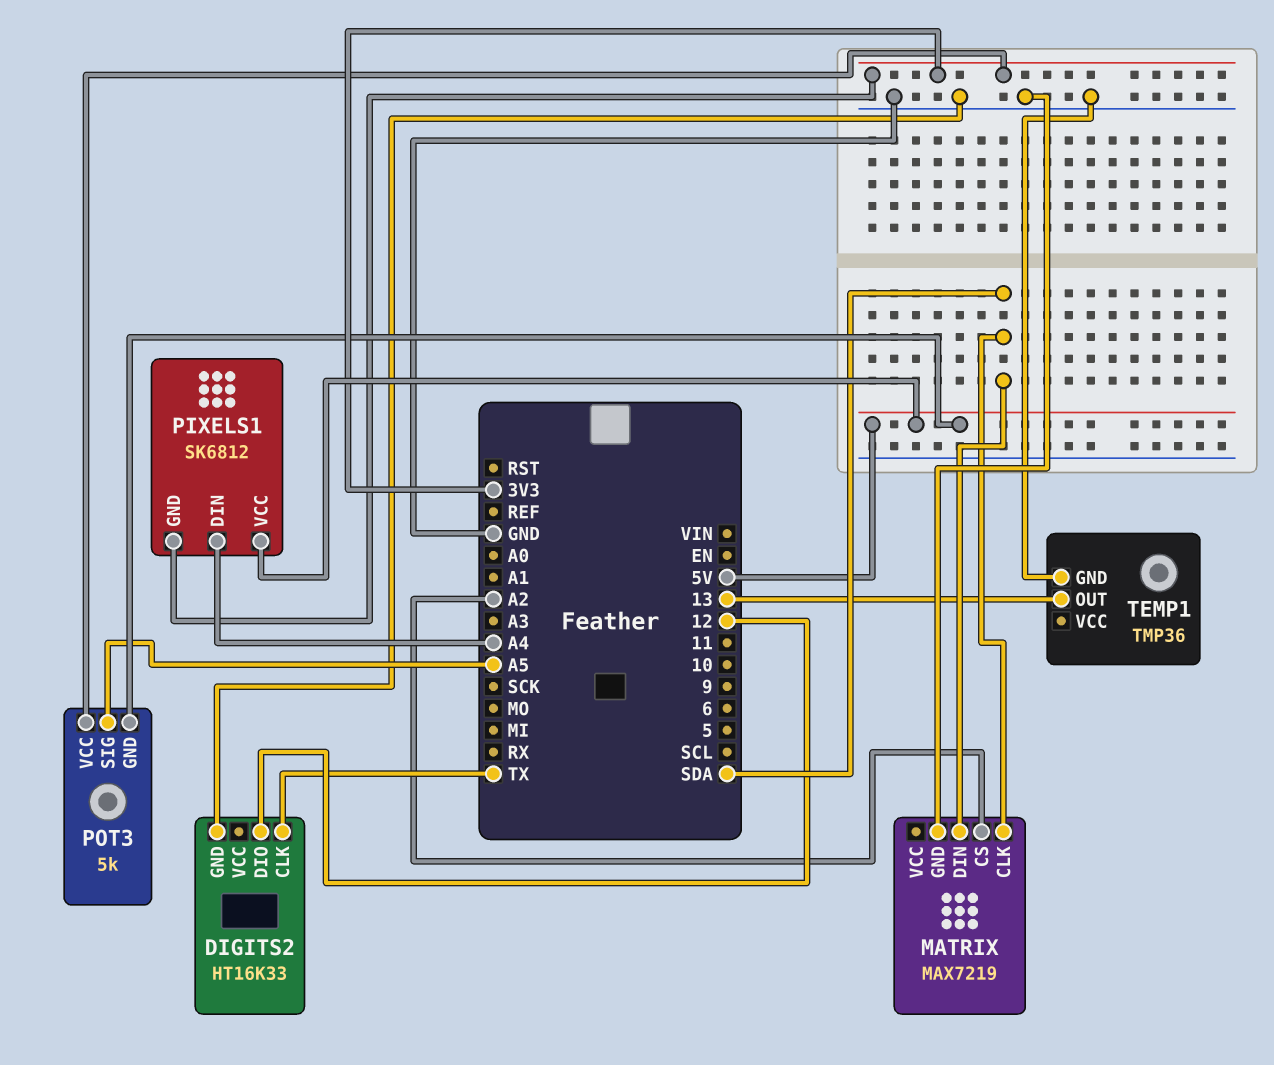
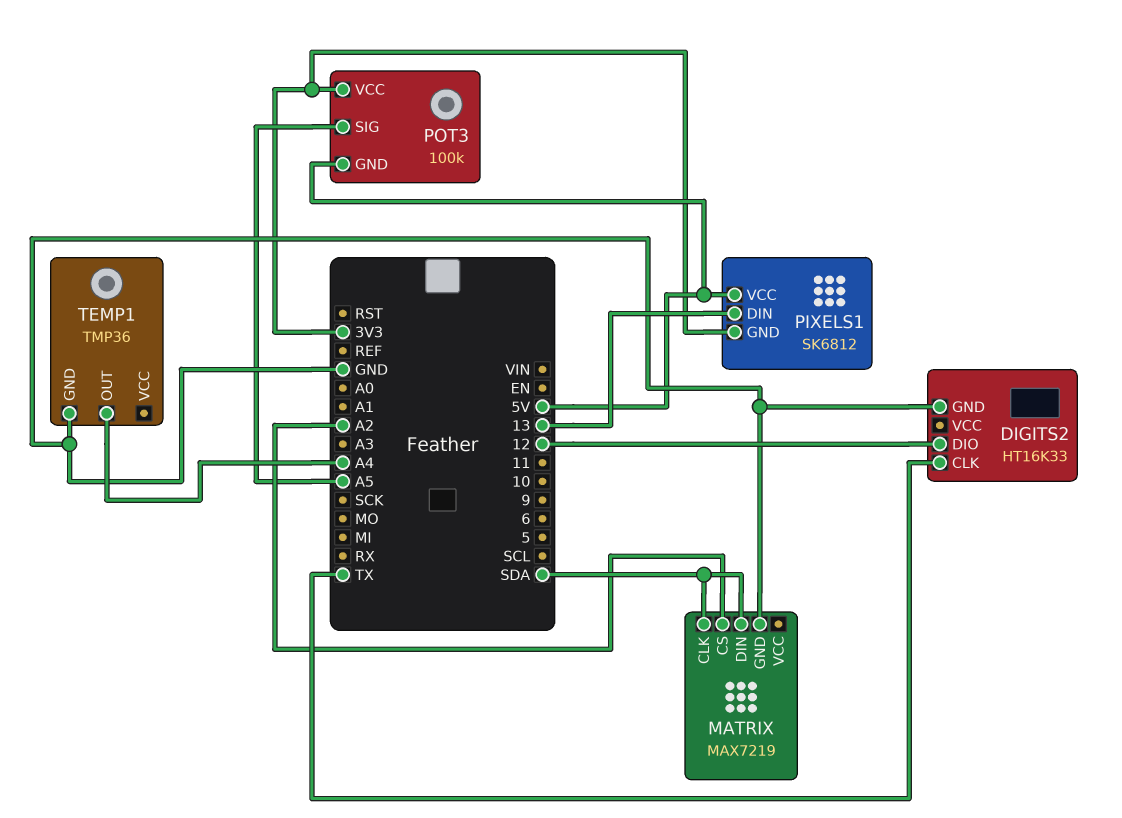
PIXELS1 pin DIN: A4 -> 13
POT3: 5k -> 100k
TEMP1 pin OUT: 13 -> A4

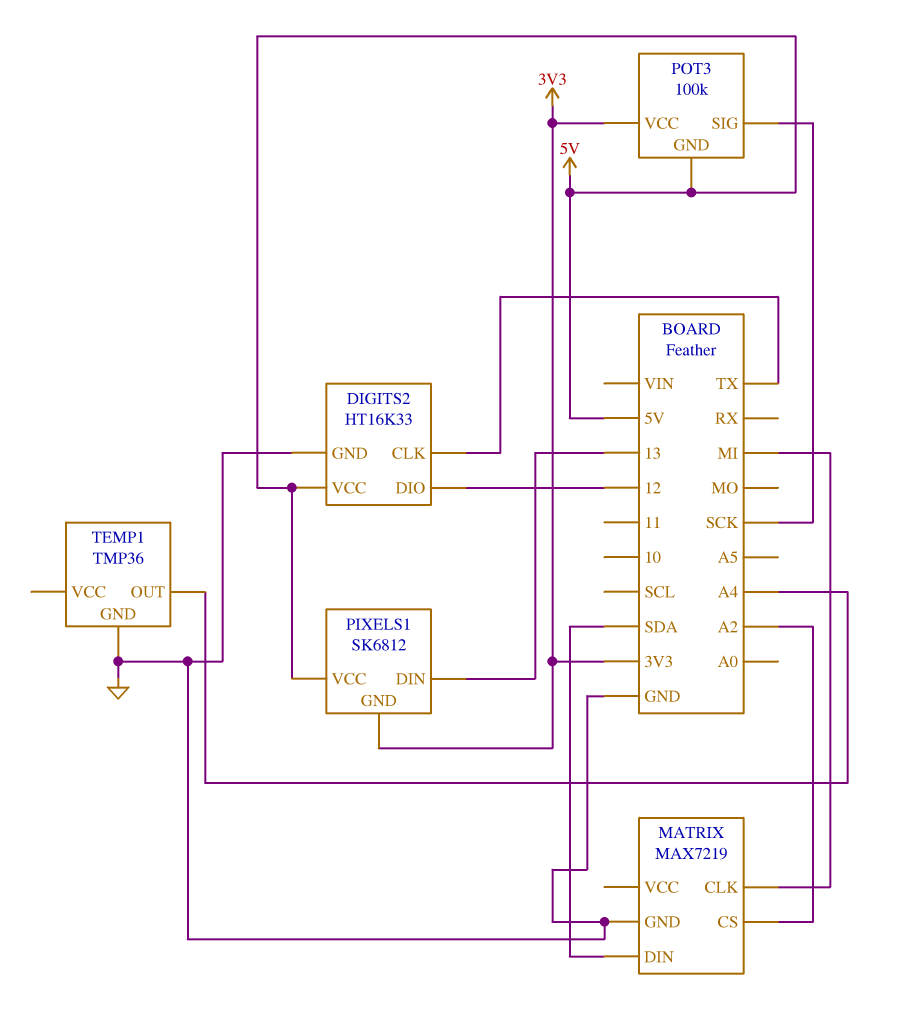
DIGITS2 pin VCC: none -> 5V
MATRIX pin CLK: SDA -> MI
POT3 pin SIG: A5 -> SCK

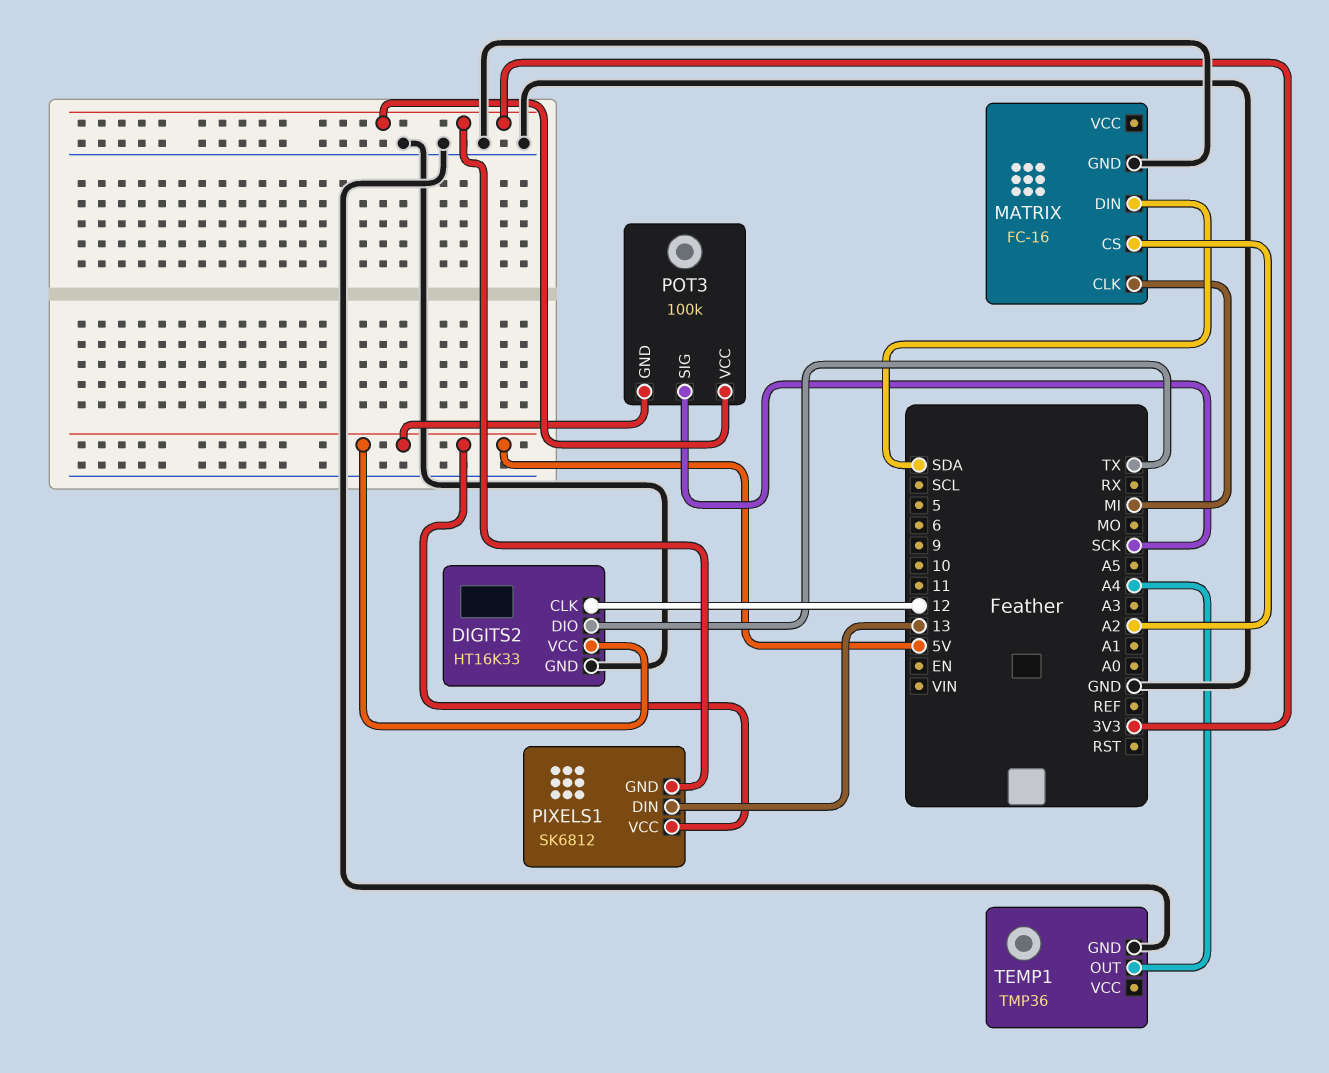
DIGITS2 pin CLK: TX -> 12
DIGITS2 pin DIO: 12 -> TX
MATRIX: MAX7219 -> FC-16

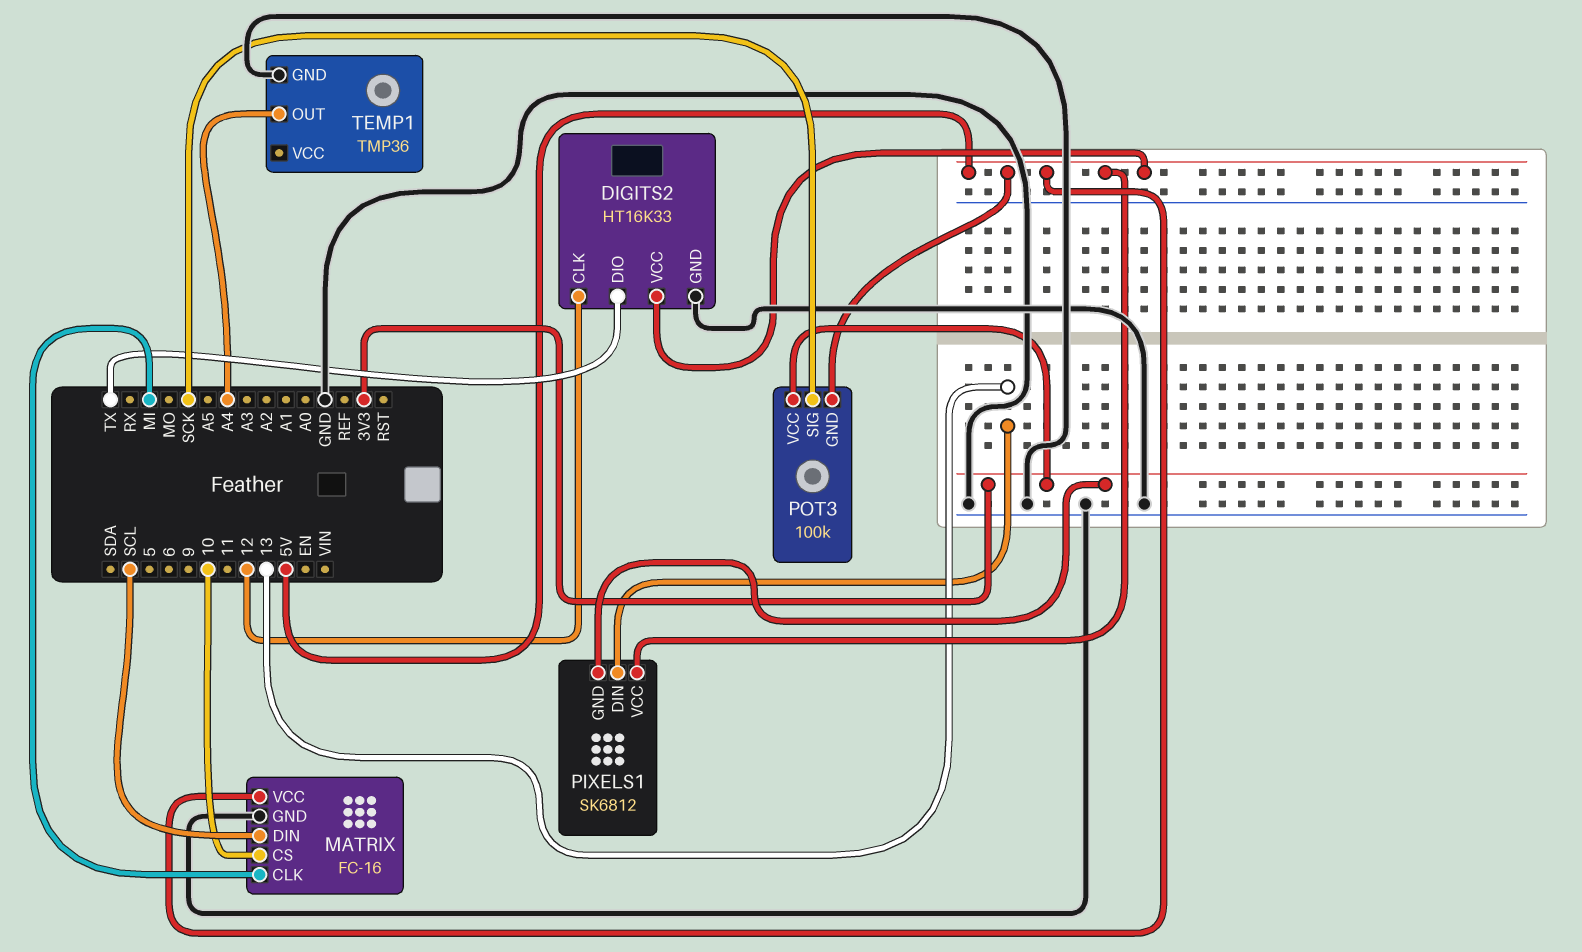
MATRIX pin CS: A2 -> 10
MATRIX pin DIN: SDA -> SCL
MATRIX pin VCC: none -> 5V

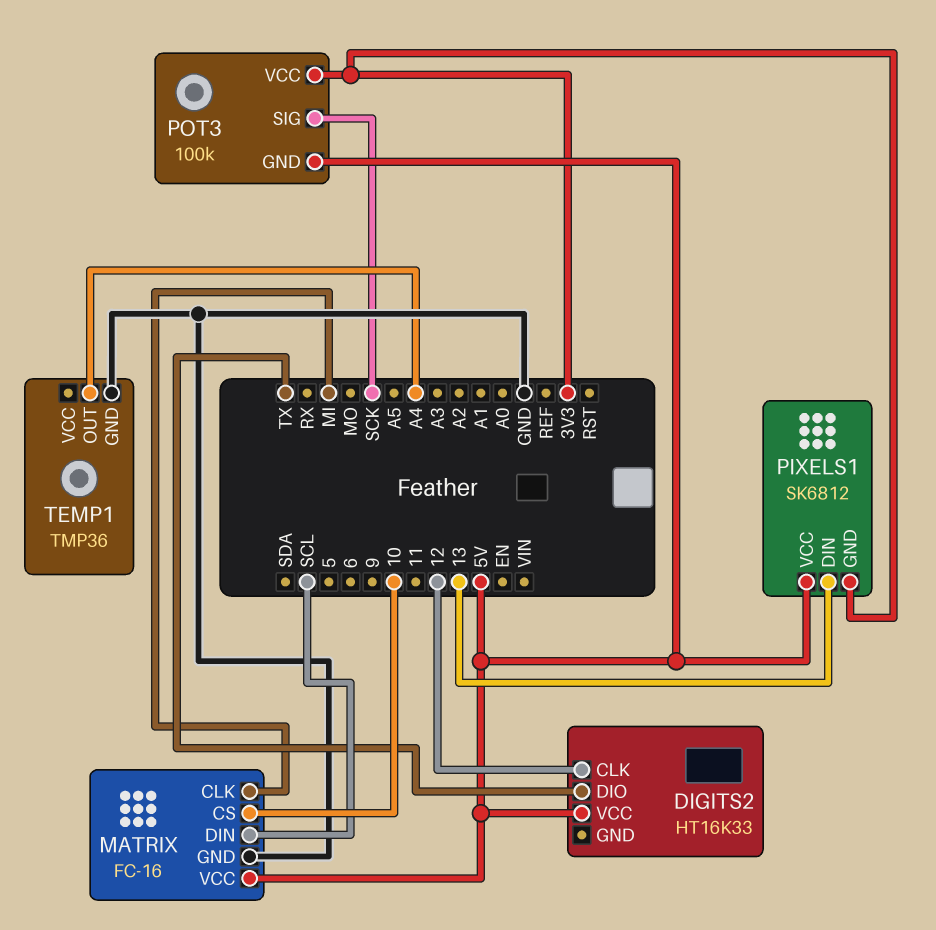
DIGITS2 pin GND: GND -> none

